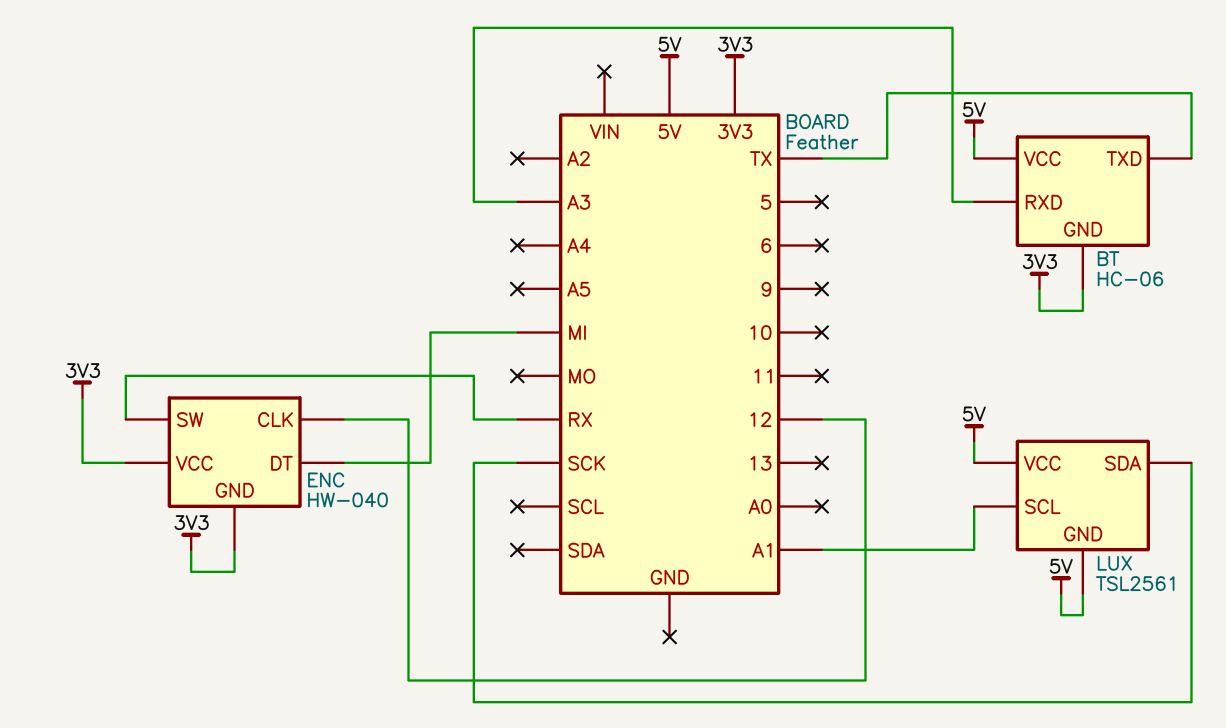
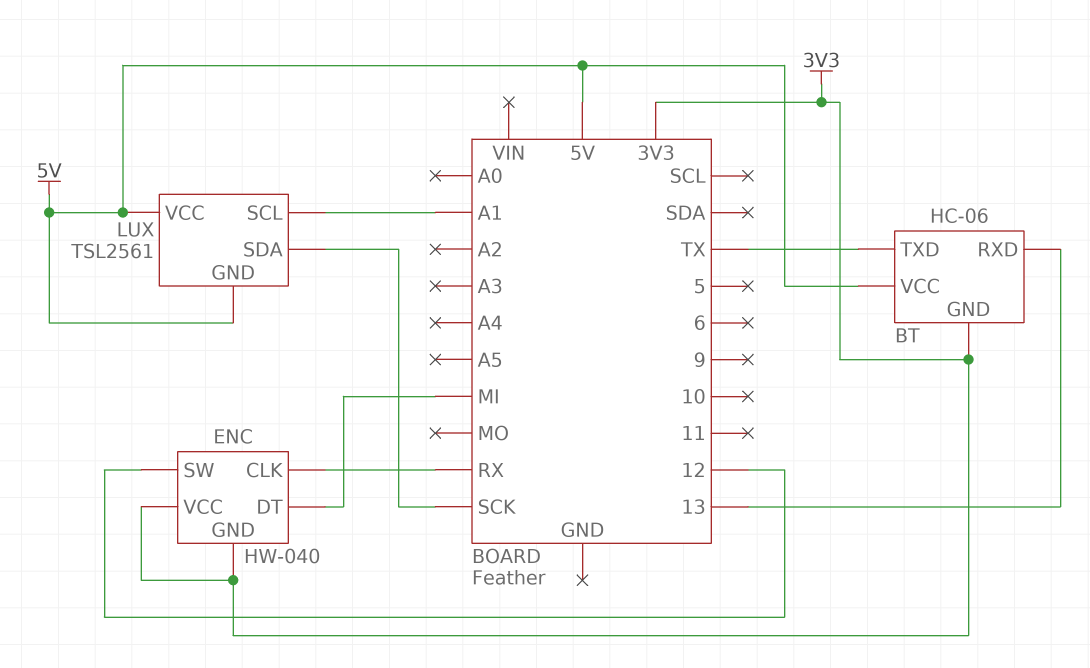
BT pin RXD: A3 -> 13
ENC pin CLK: 12 -> RX
ENC pin SW: RX -> 12

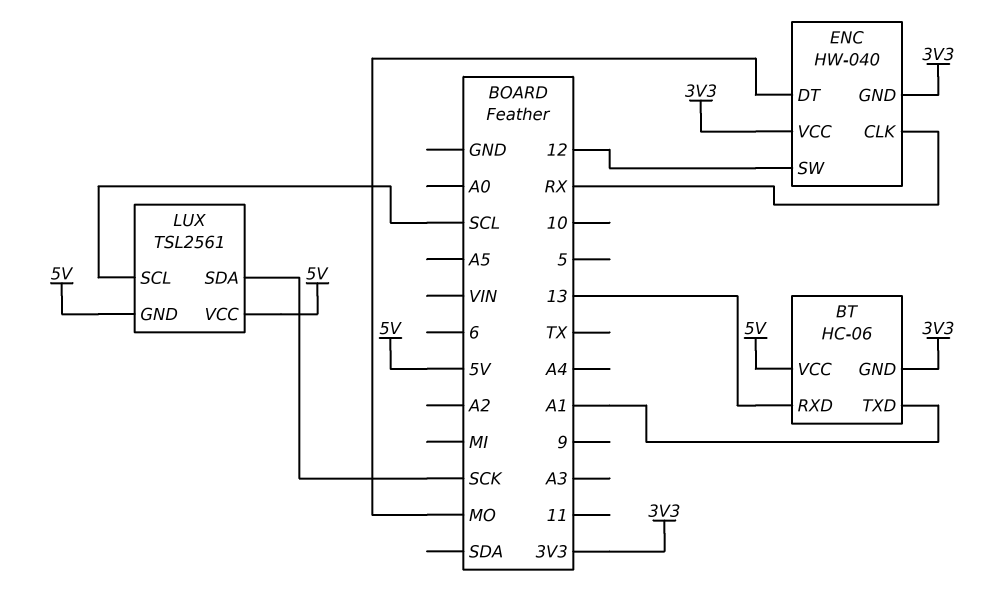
BT pin TXD: TX -> A1
ENC pin DT: MI -> MO
LUX pin SCL: A1 -> SCL

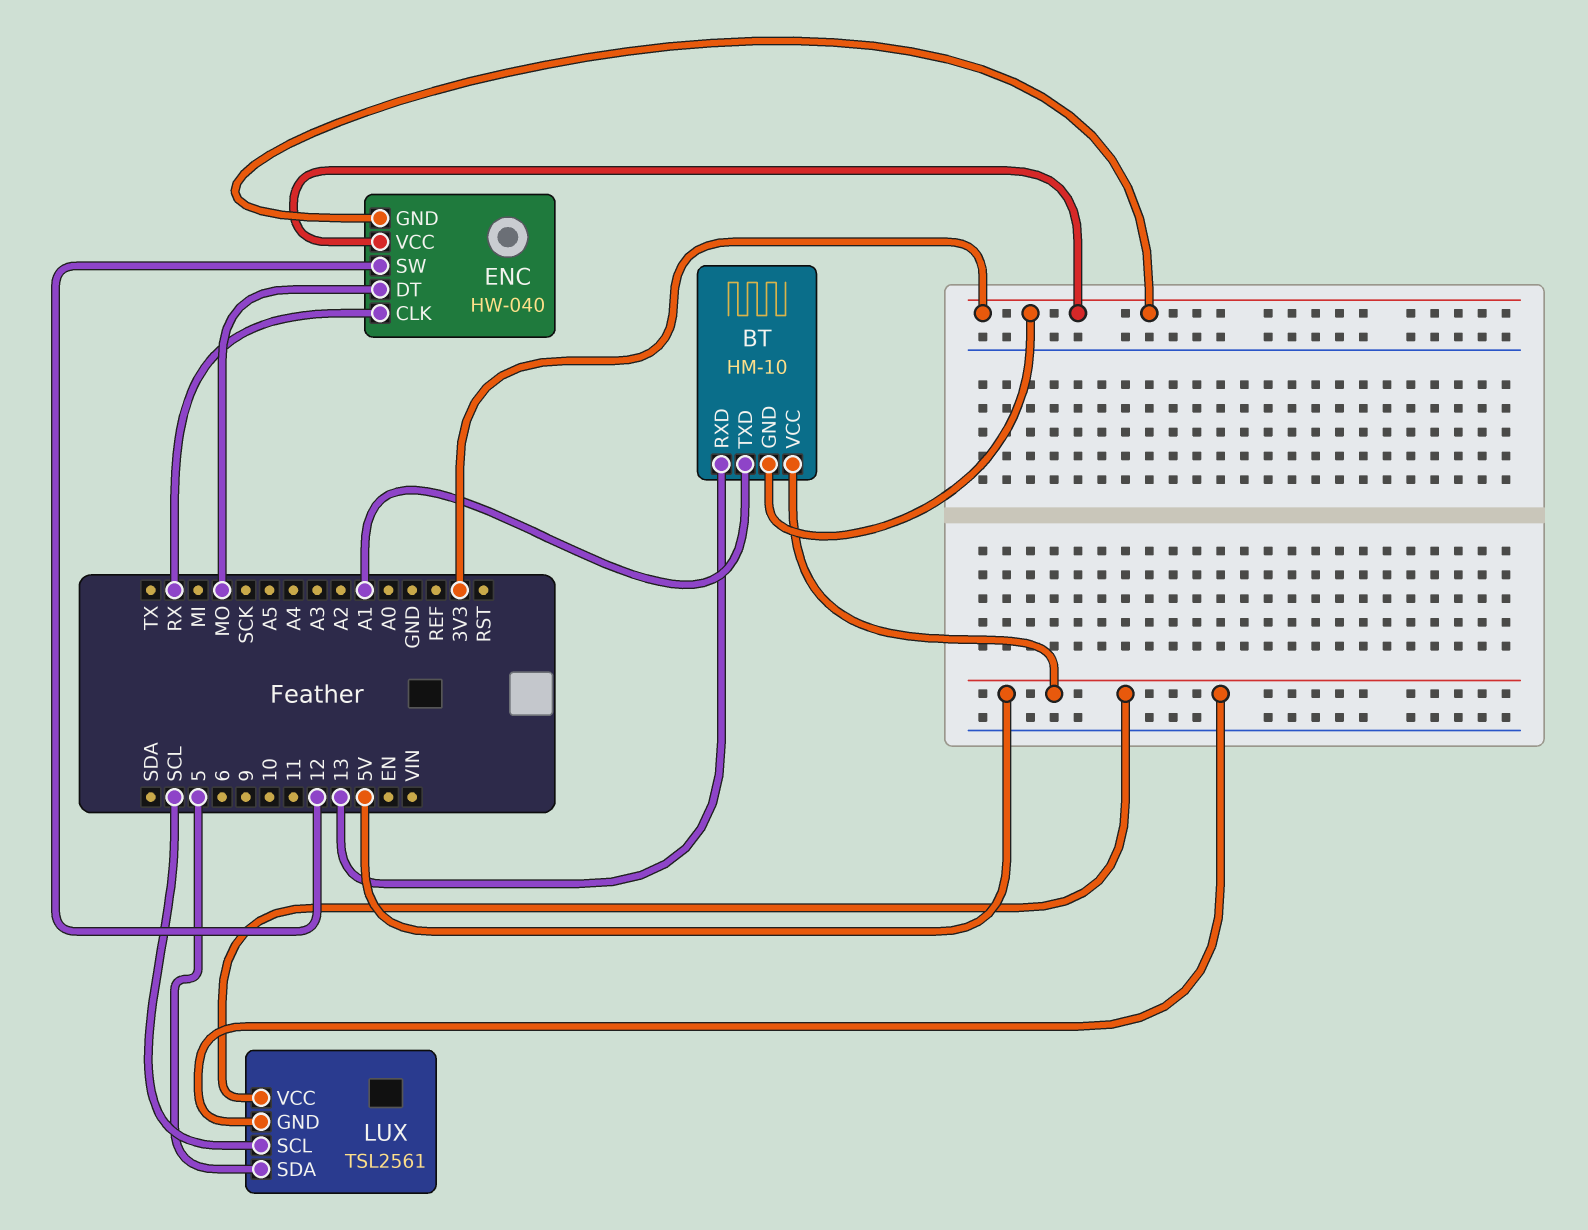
BT: HC-06 -> HM-10
LUX pin SDA: SCK -> 5

